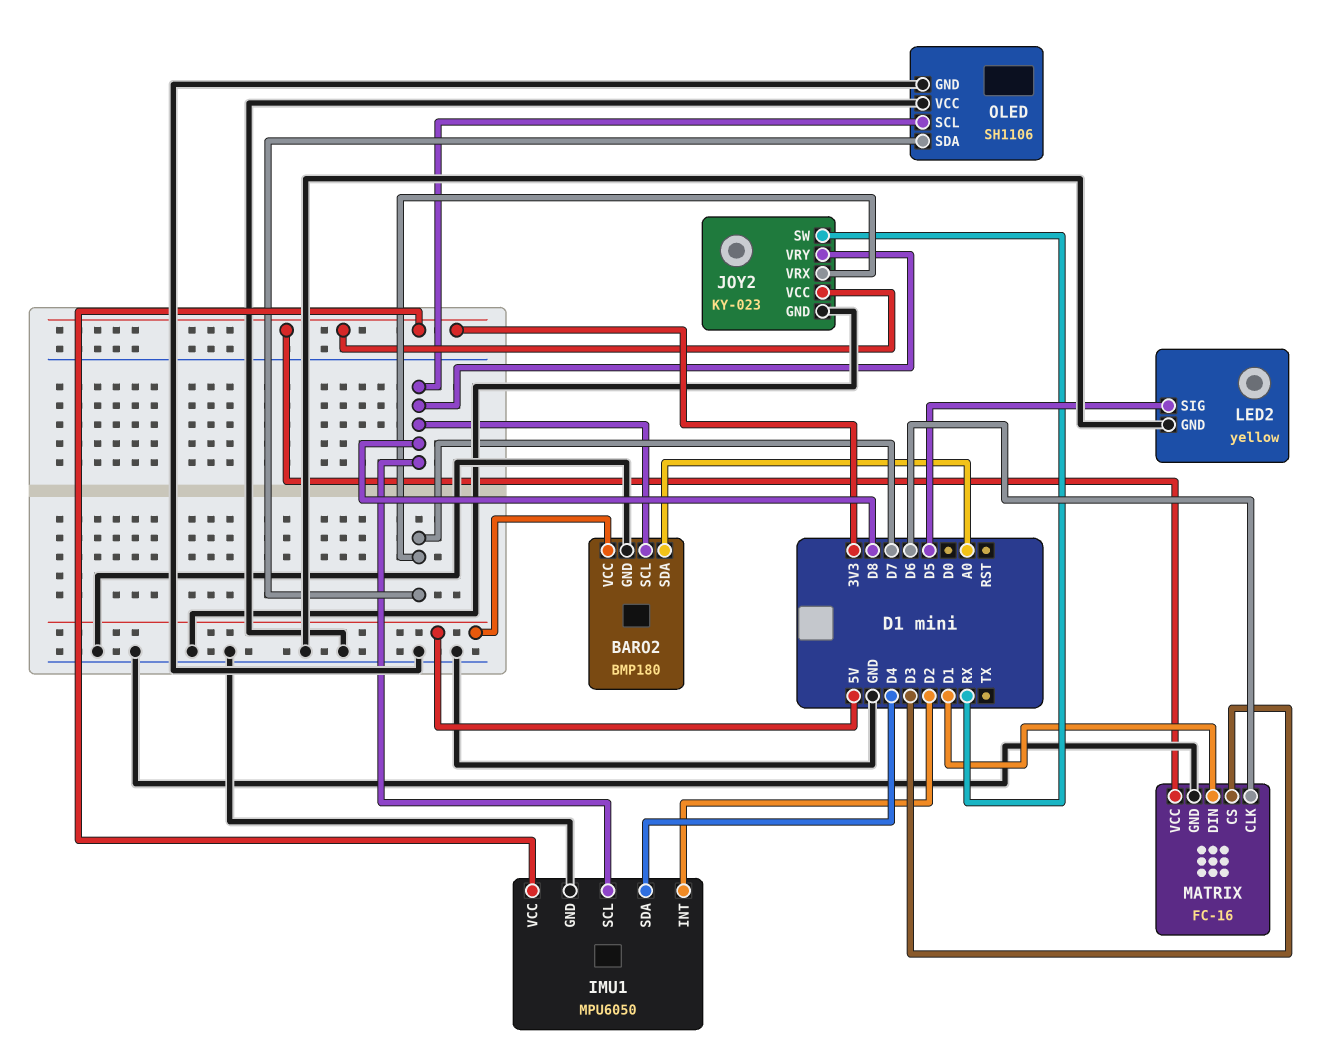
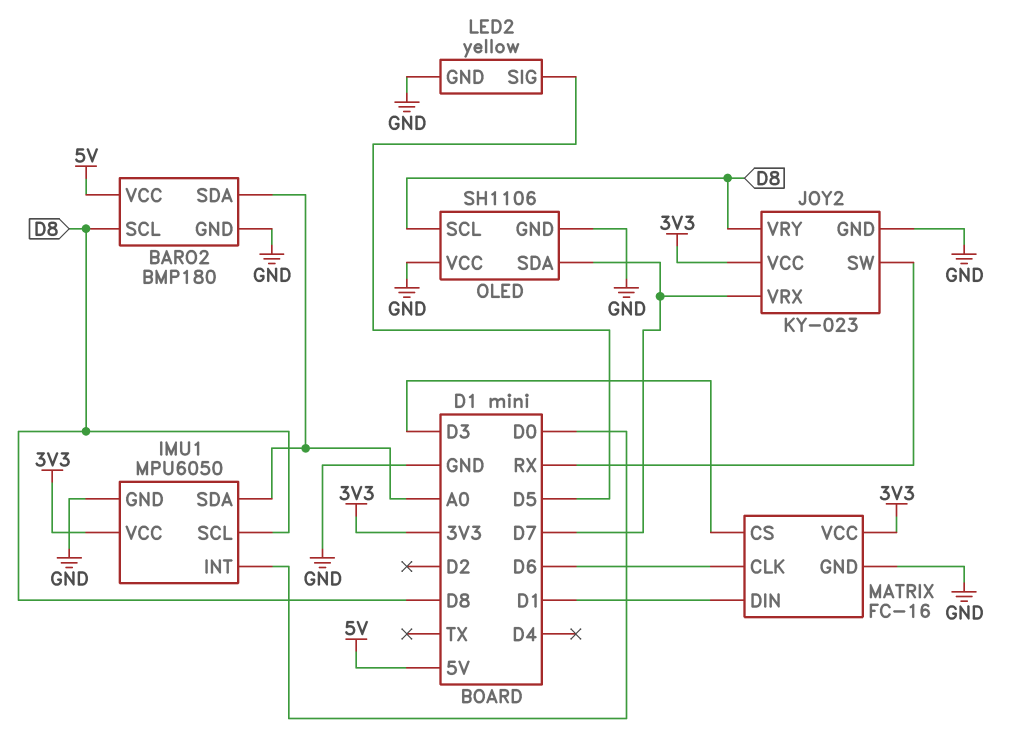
IMU1 pin INT: D2 -> D0
IMU1 pin SDA: D4 -> A0

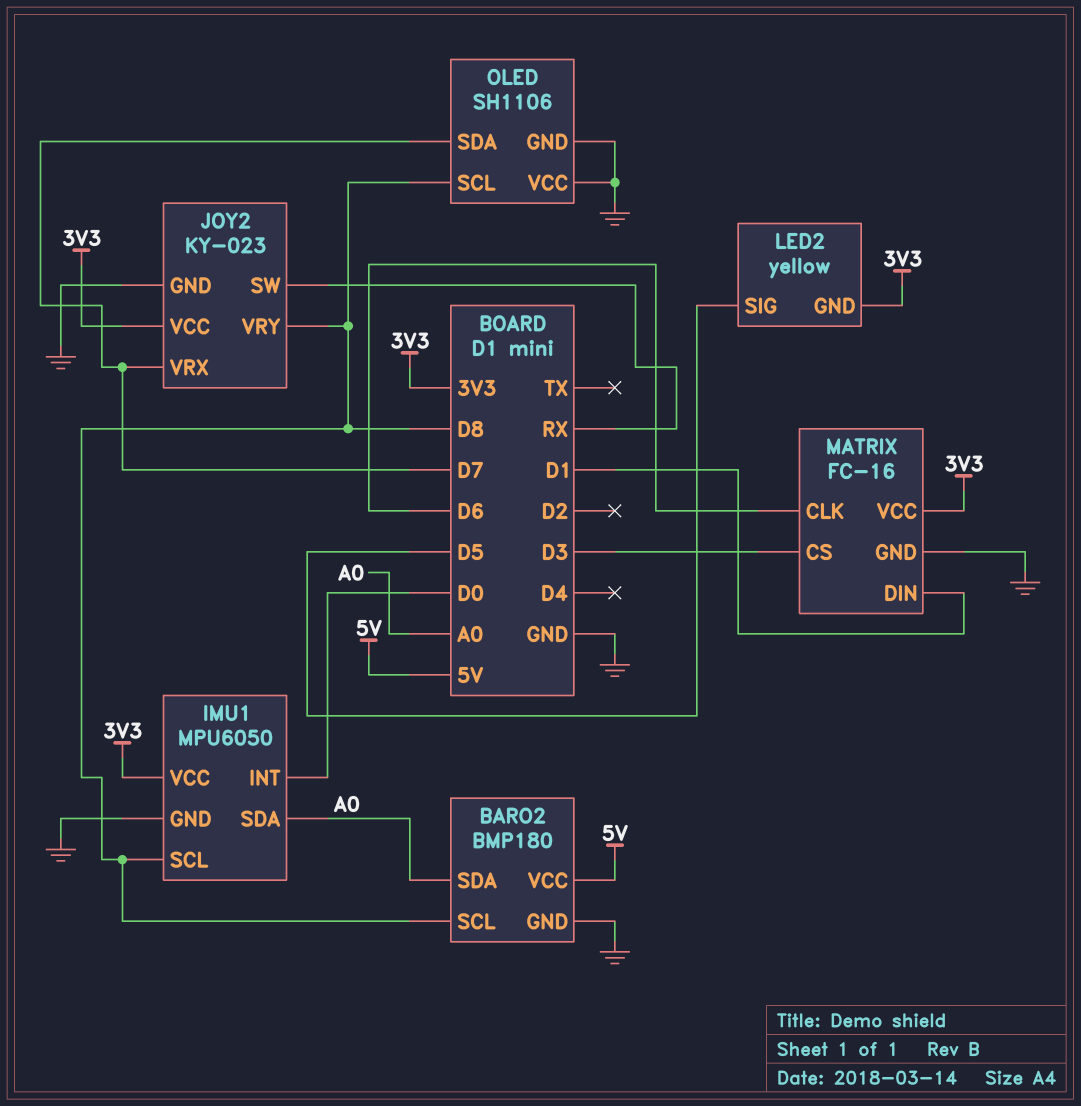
LED2 pin GND: GND -> 3V3

